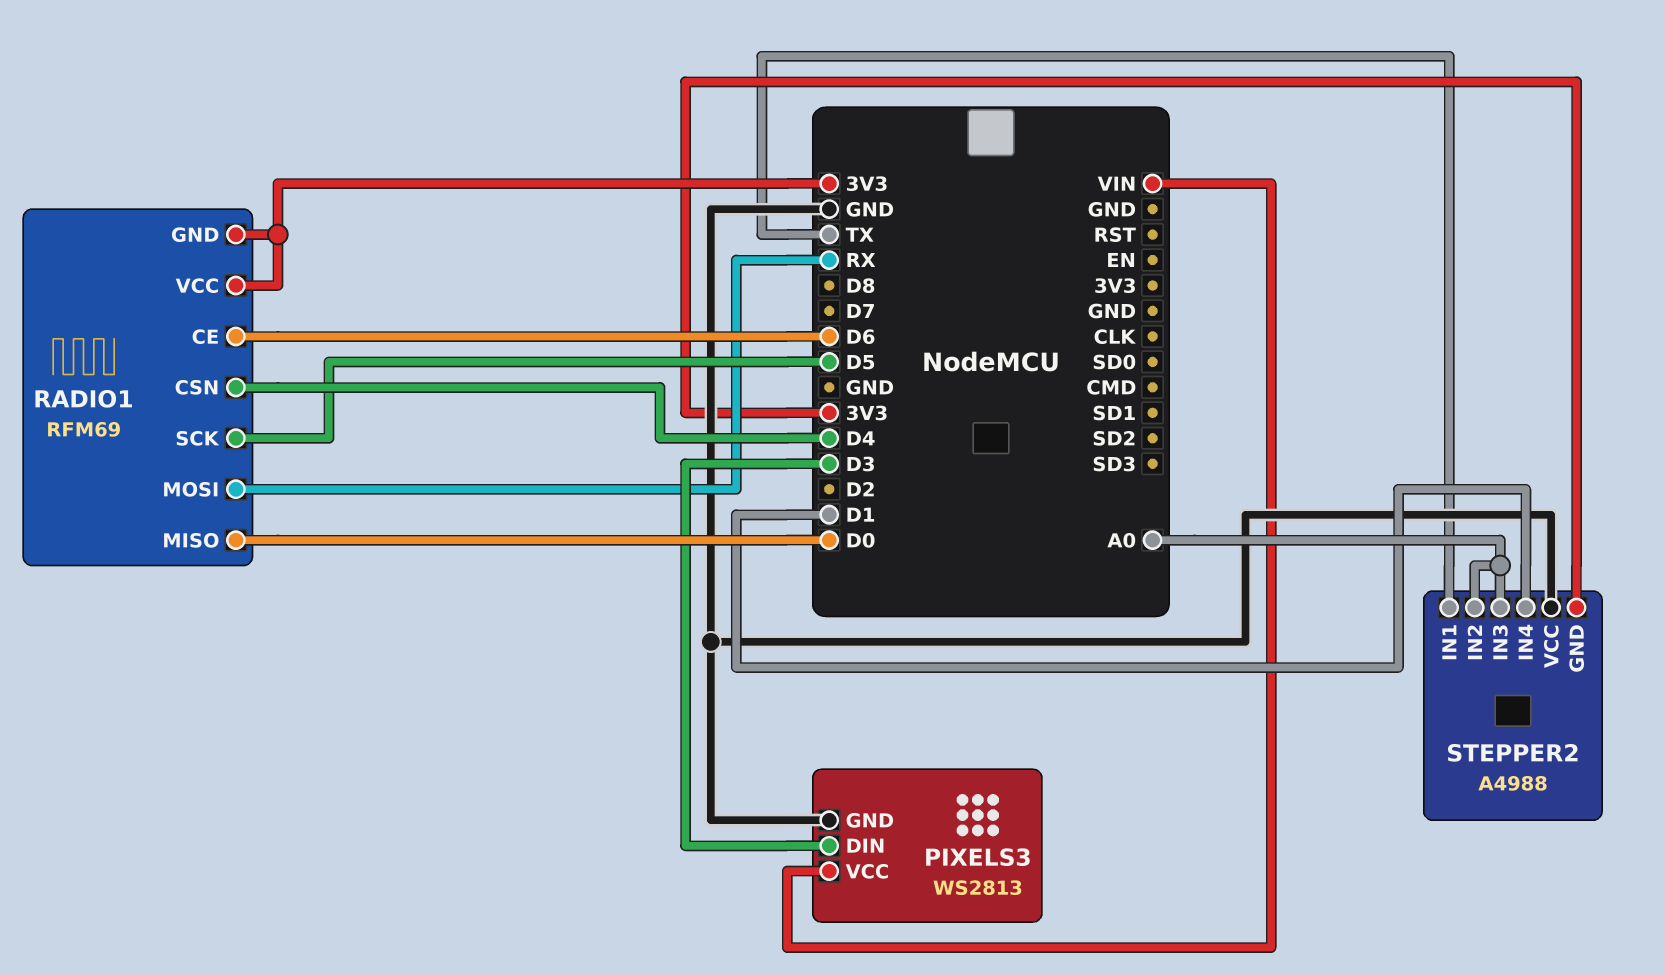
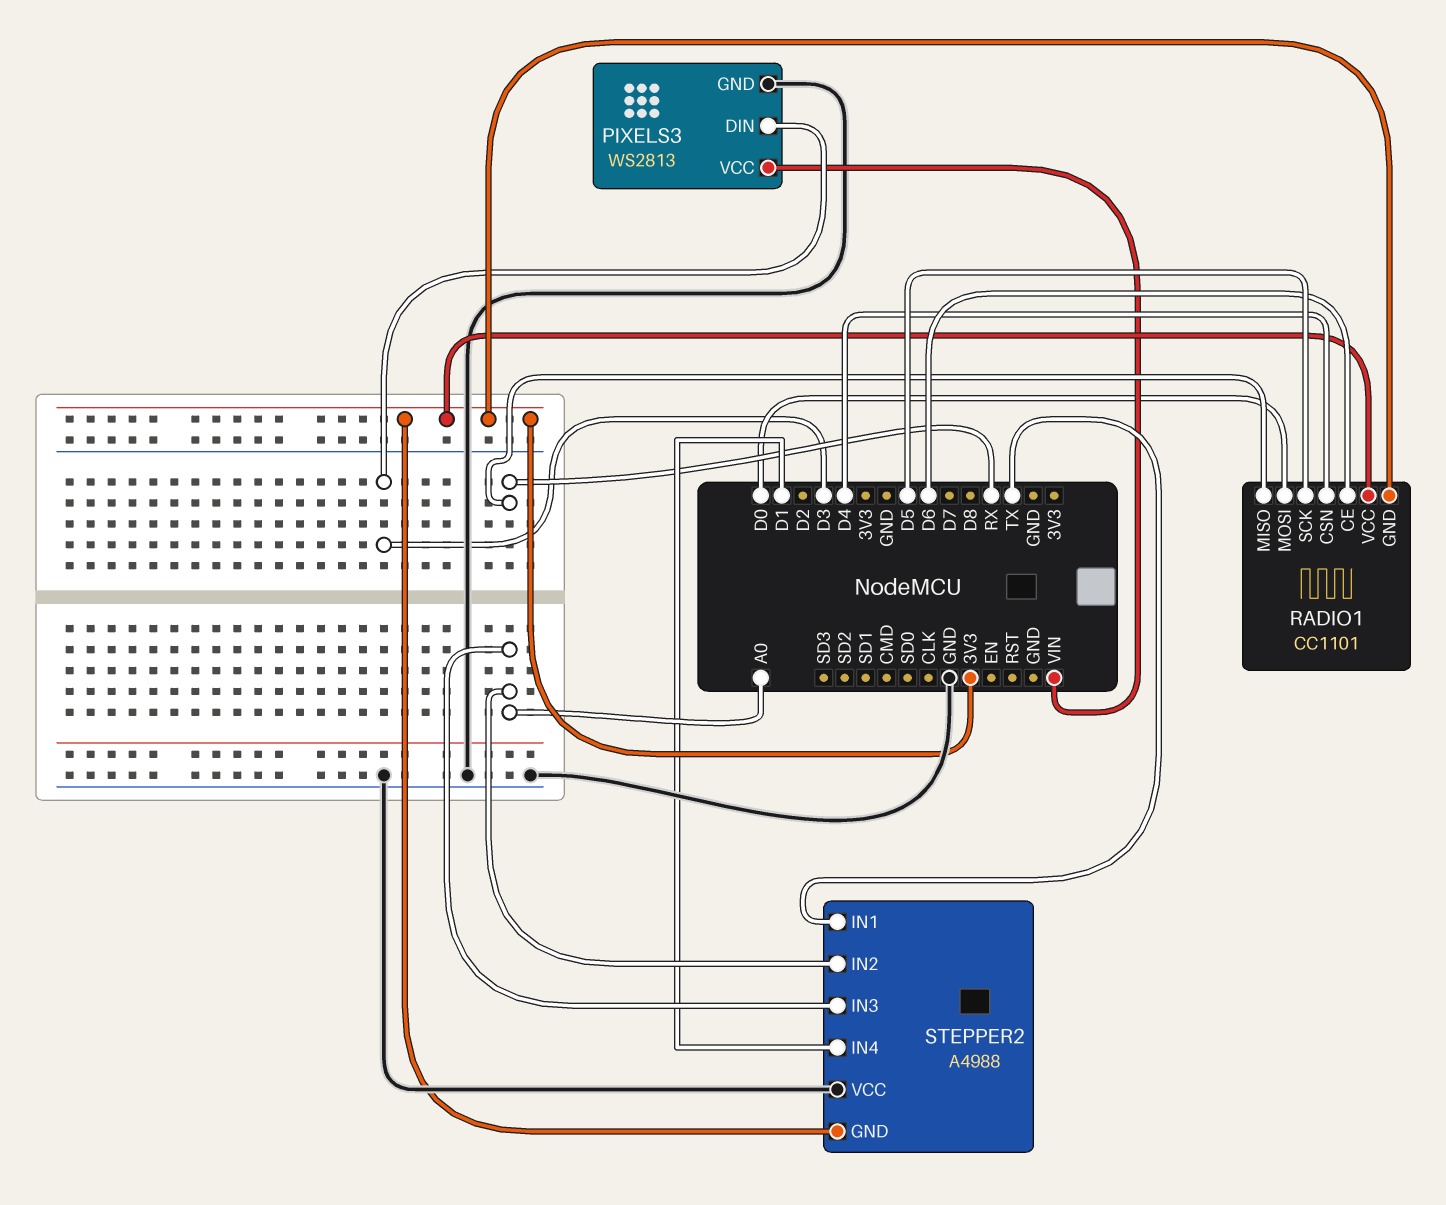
RADIO1: RFM69 -> CC1101
RADIO1 pin MISO: D0 -> RX
RADIO1 pin MOSI: RX -> D0

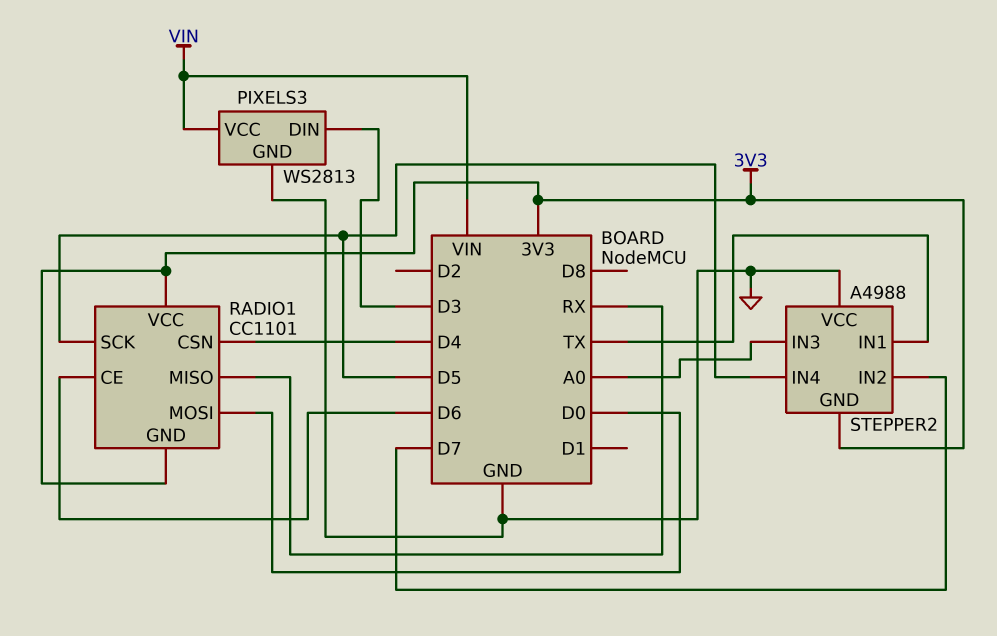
STEPPER2 pin IN2: A0 -> D7
STEPPER2 pin IN4: D1 -> D5

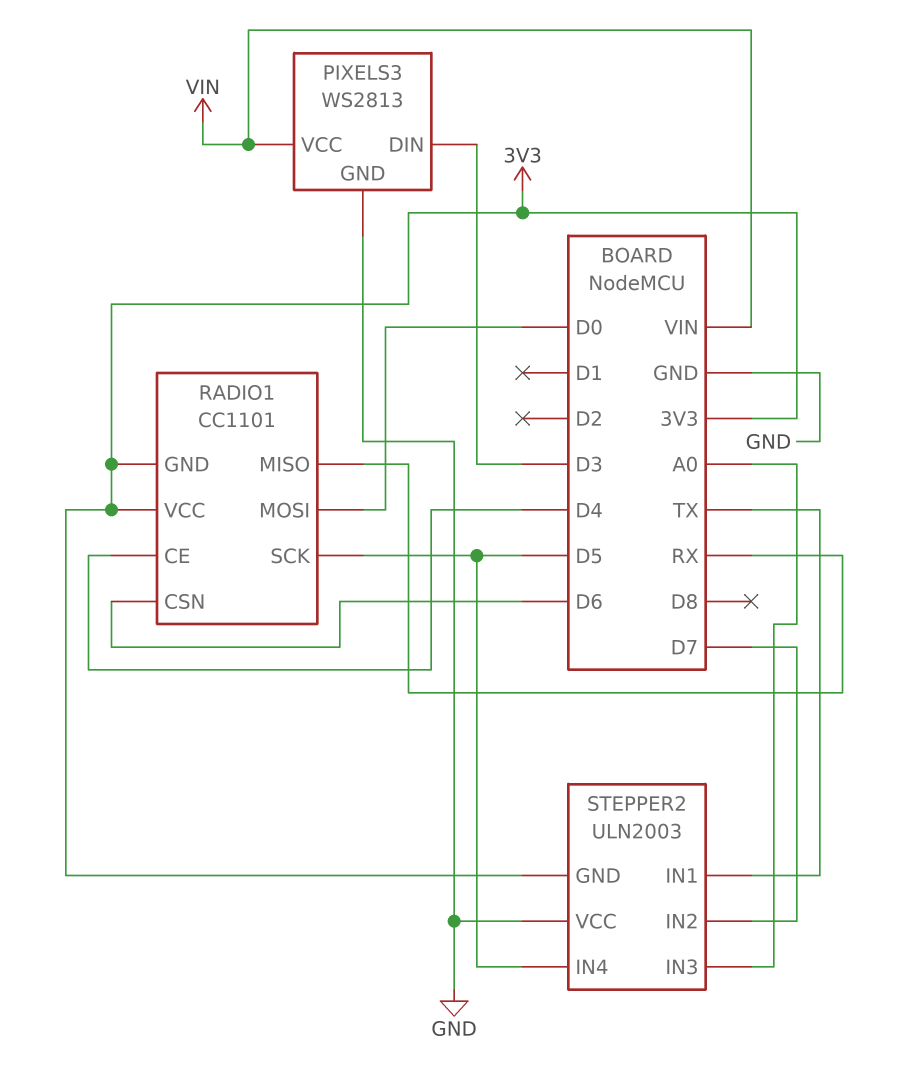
RADIO1 pin CE: D6 -> D4
RADIO1 pin CSN: D4 -> D6
STEPPER2: A4988 -> ULN2003

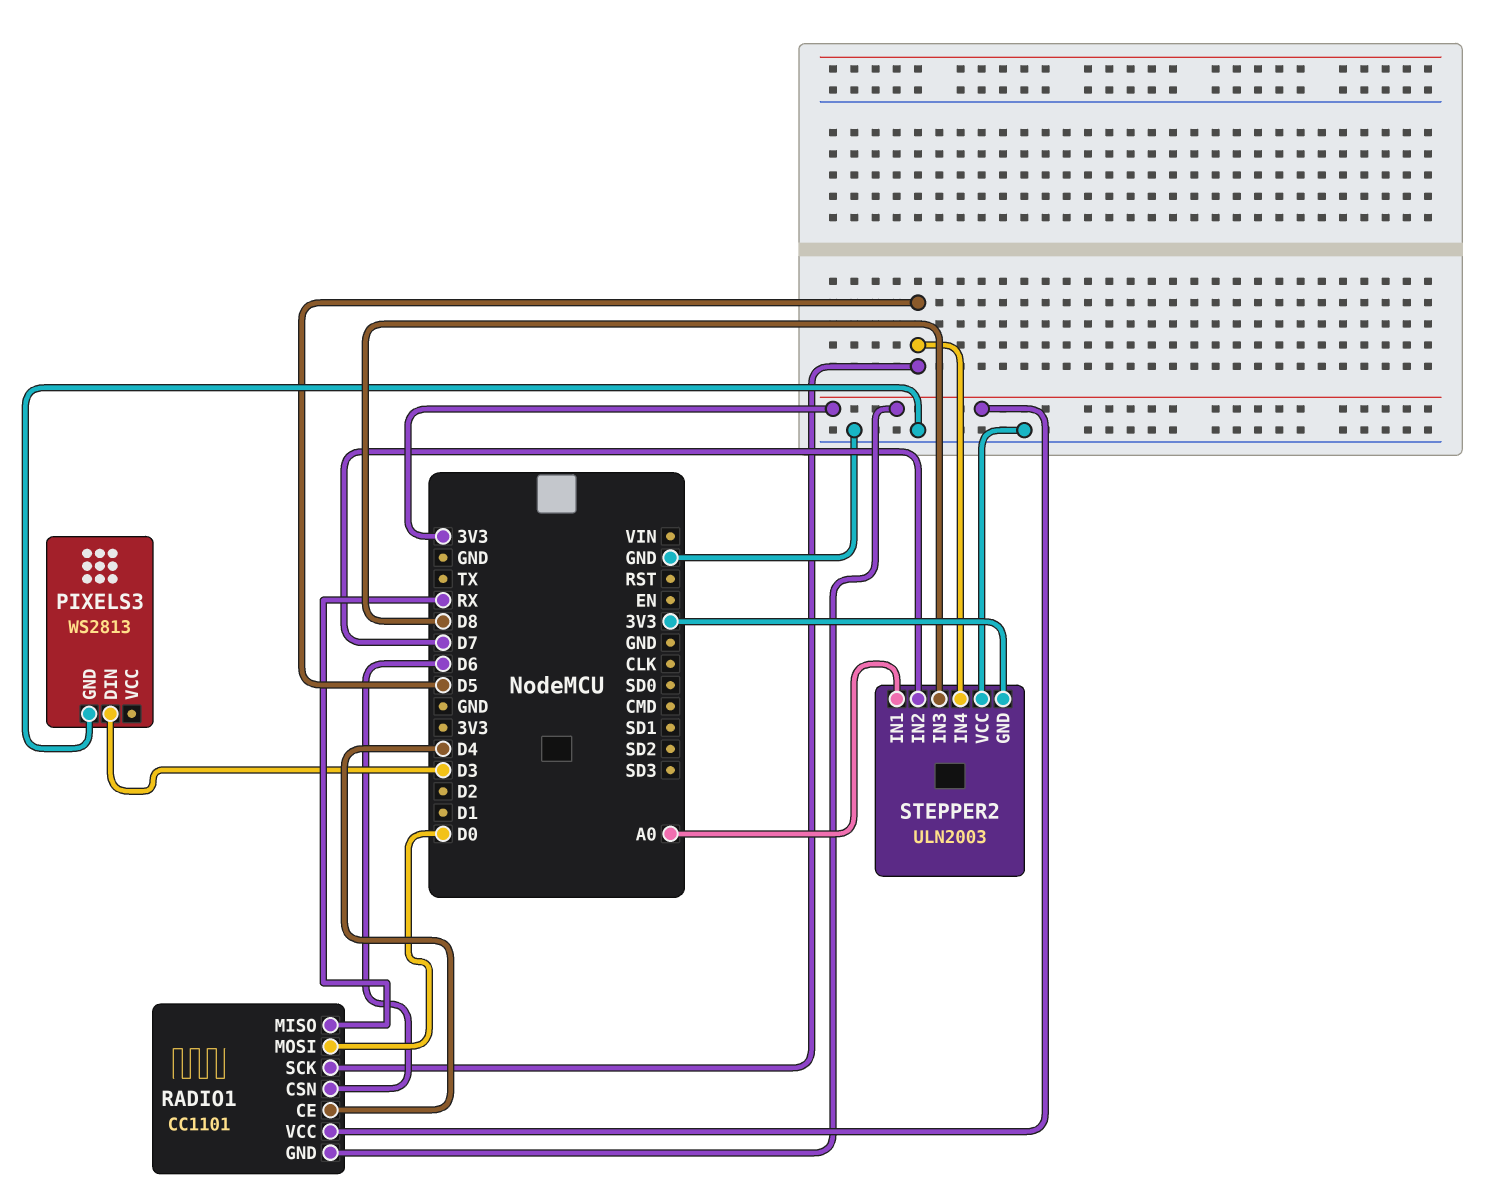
PIXELS3 pin VCC: VIN -> none
STEPPER2 pin IN1: TX -> A0
STEPPER2 pin IN3: A0 -> D8

